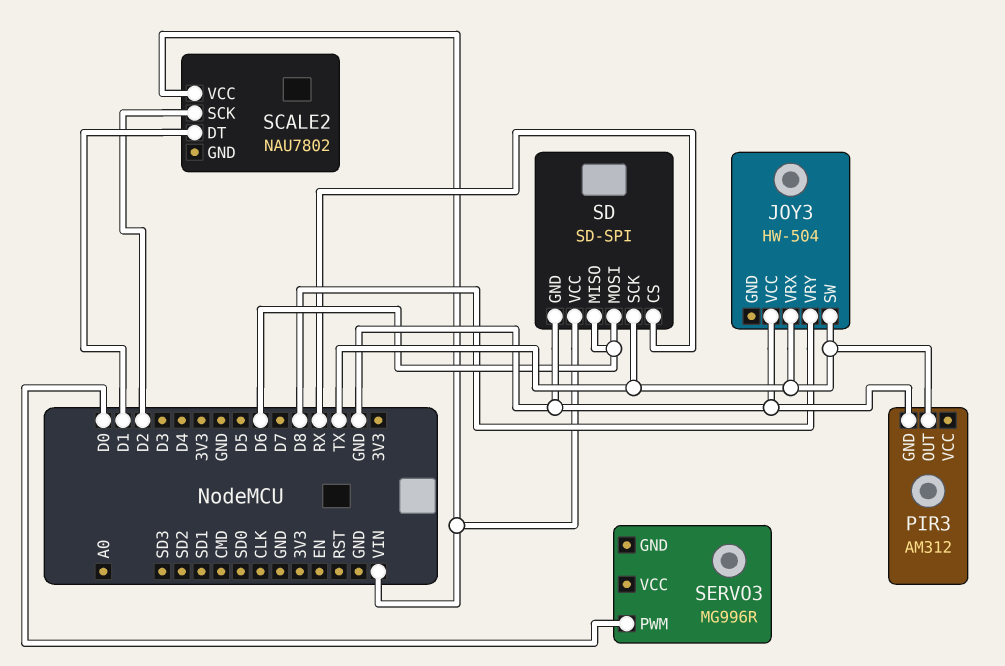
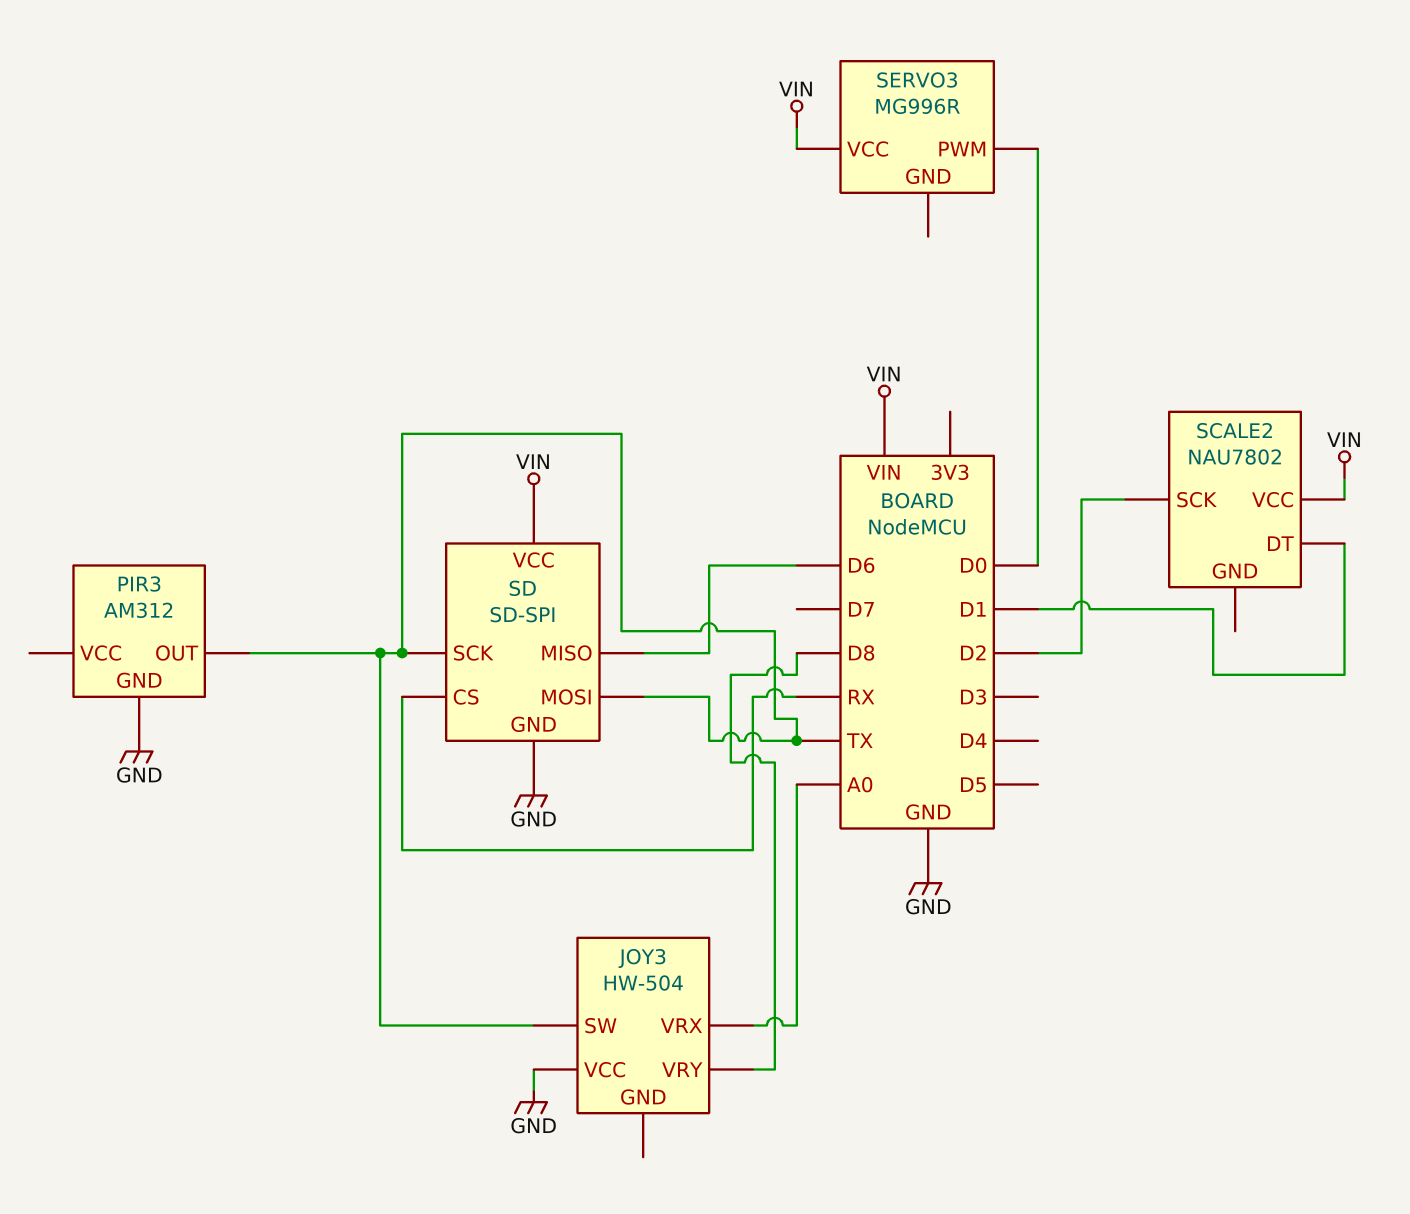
JOY3 pin VRX: TX -> A0
SD pin MOSI: D6 -> TX
SERVO3 pin VCC: none -> VIN

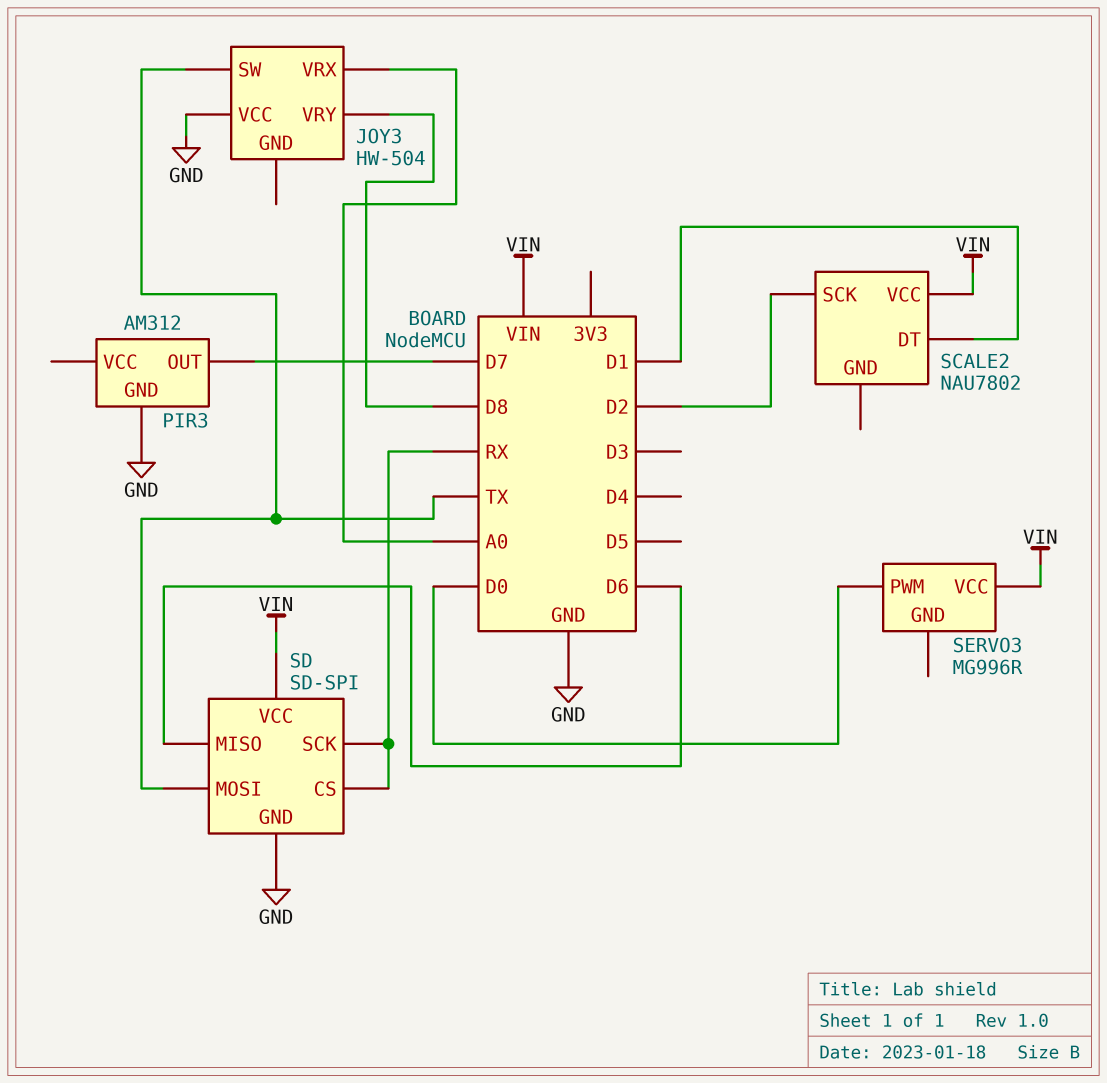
PIR3 pin OUT: TX -> D7
SD pin SCK: TX -> RX

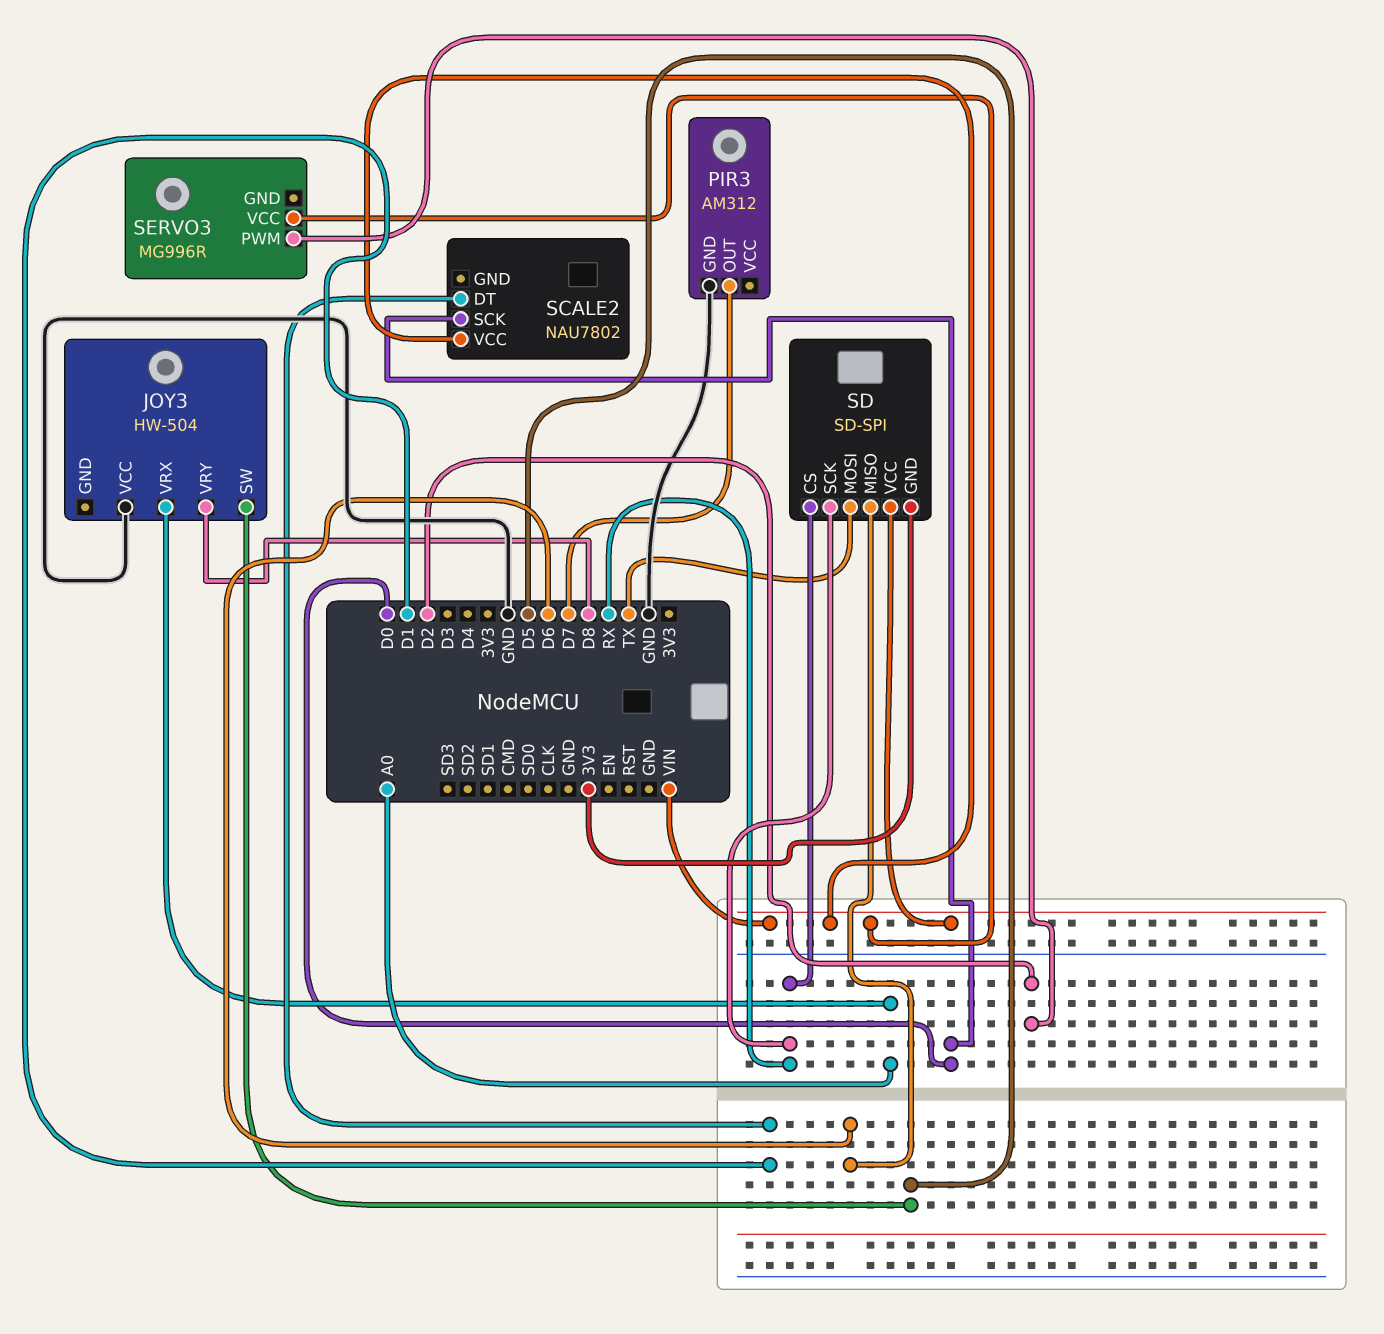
JOY3 pin SW: TX -> D5
SCALE2 pin SCK: D2 -> D0
SD pin GND: GND -> 3V3
SERVO3 pin PWM: D0 -> D2

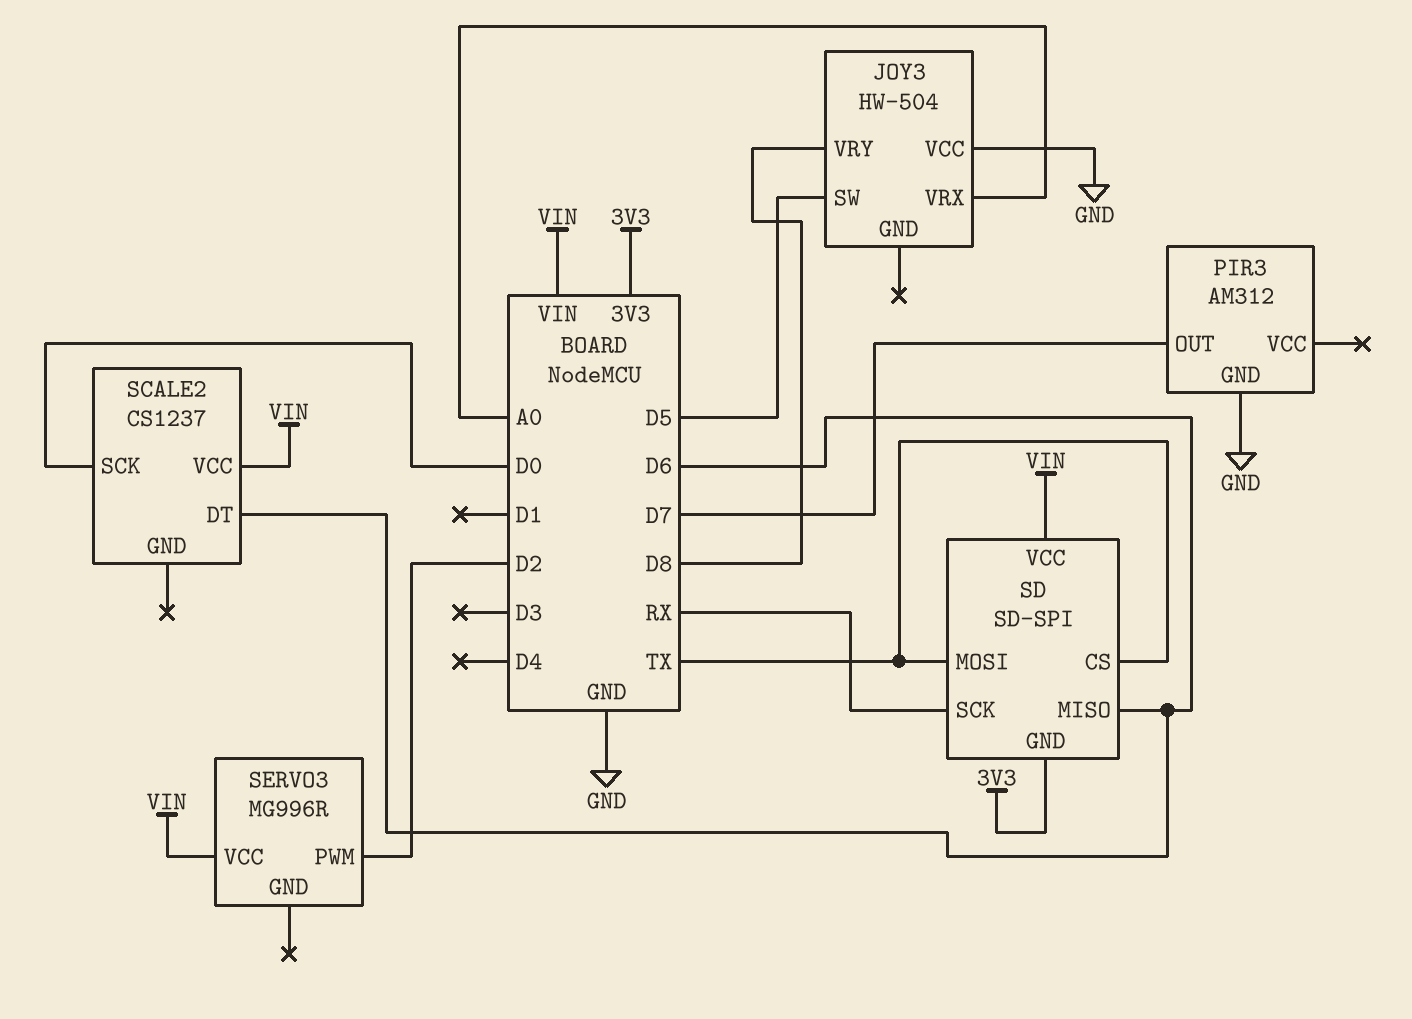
SCALE2: NAU7802 -> CS1237
SCALE2 pin DT: D1 -> D6
SD pin CS: RX -> TX

